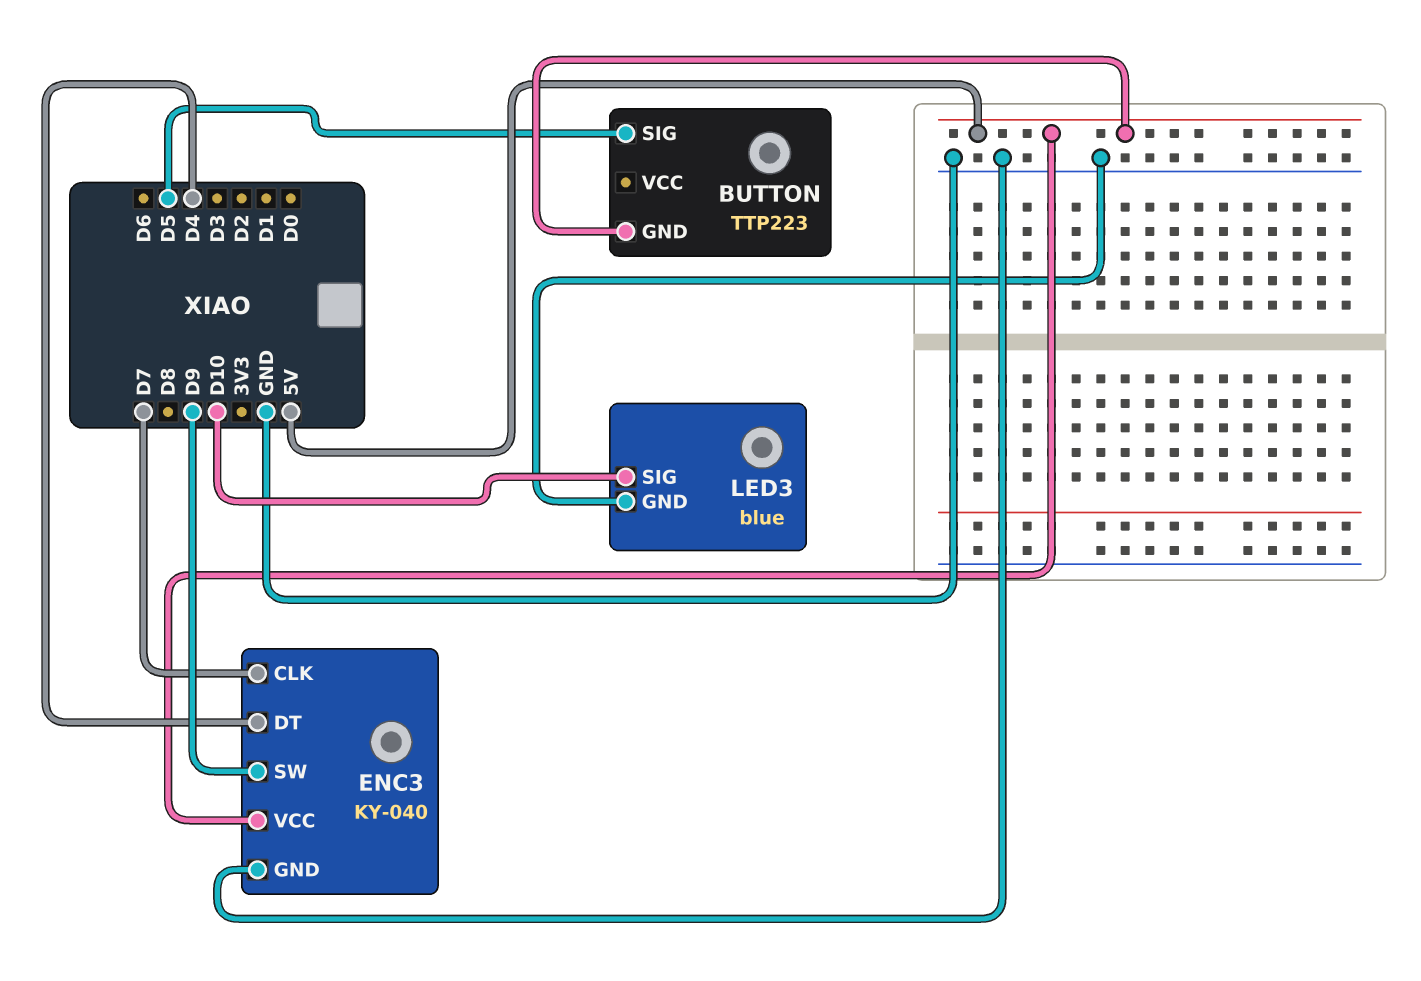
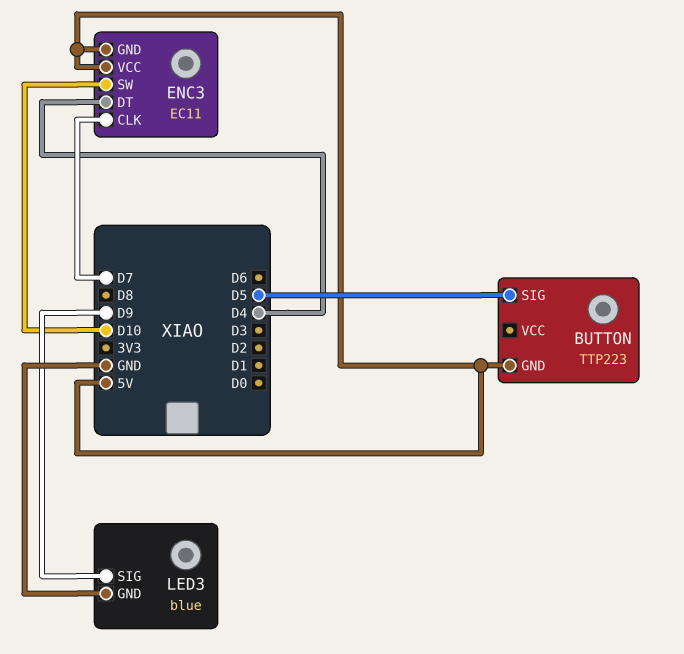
ENC3: KY-040 -> EC11
ENC3 pin GND: GND -> 5V
ENC3 pin SW: D9 -> D10
LED3 pin SIG: D10 -> D9

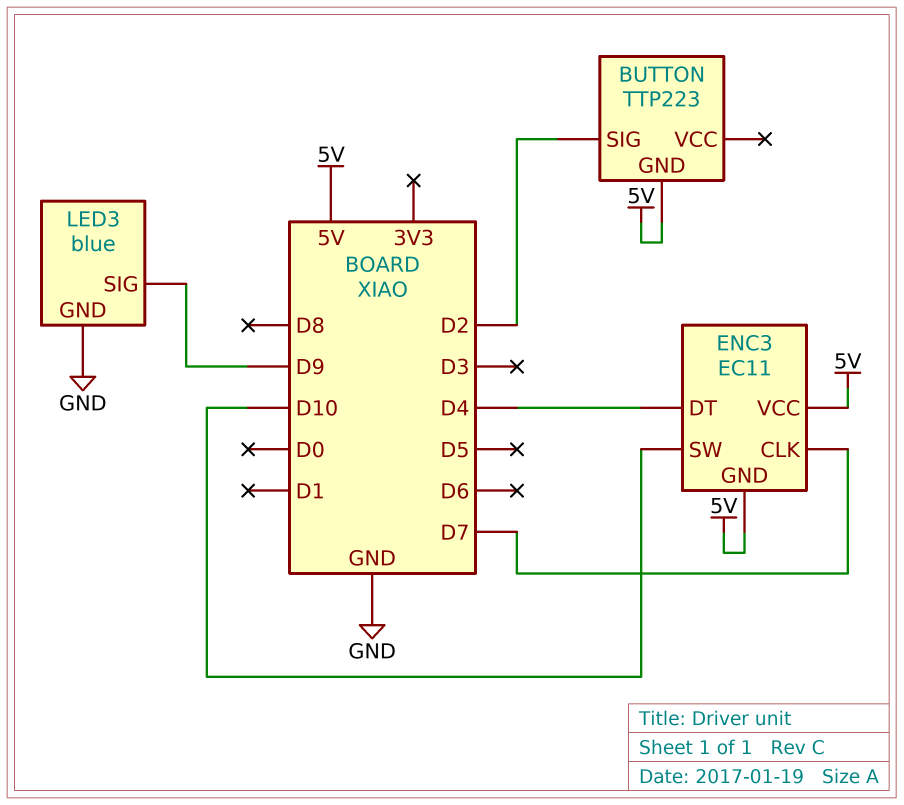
BUTTON pin SIG: D5 -> D2

